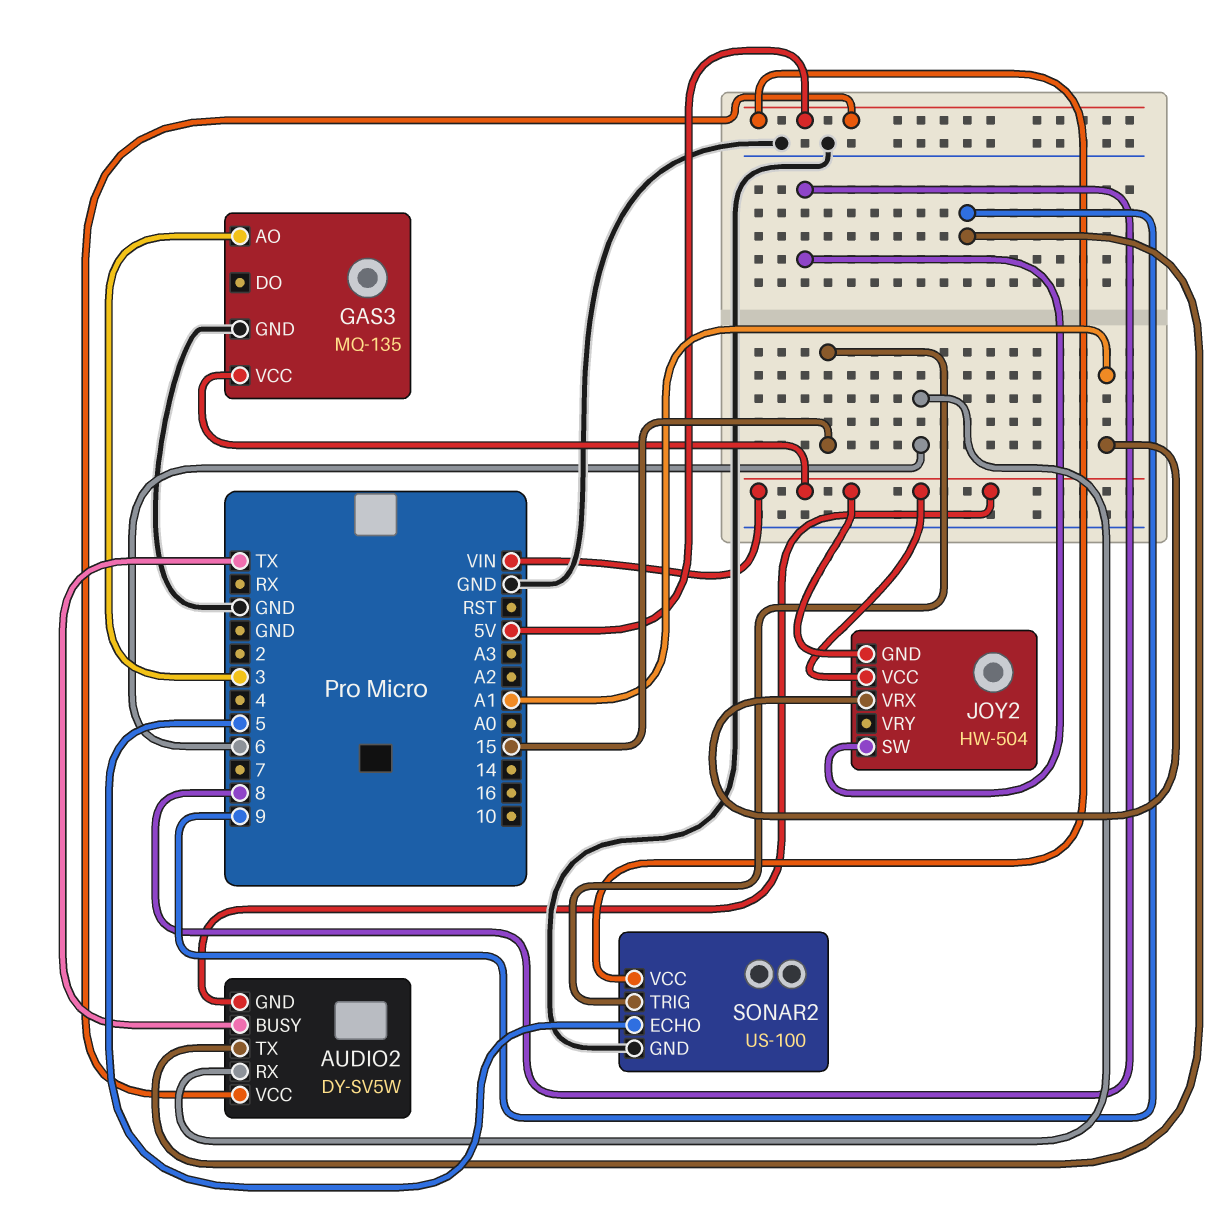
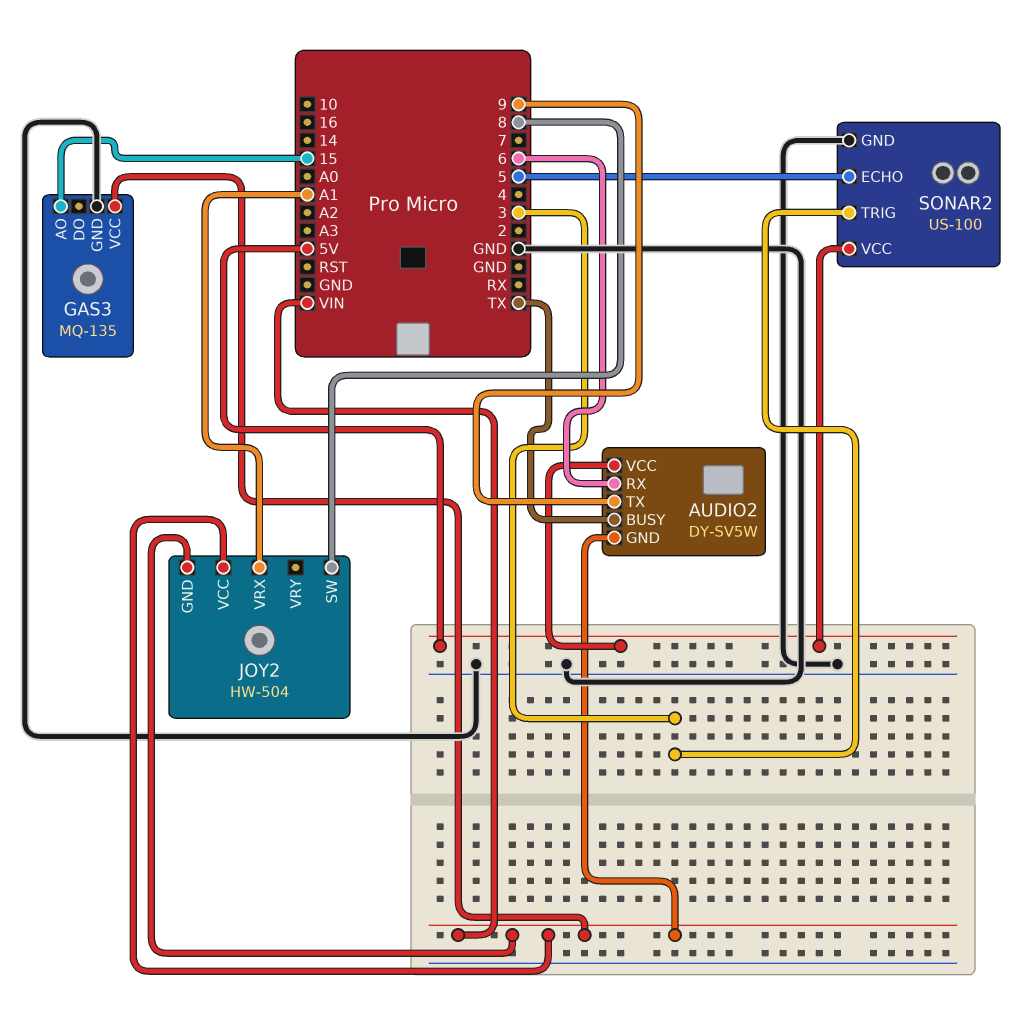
GAS3 pin AO: 3 -> 15
SONAR2 pin TRIG: 15 -> 3

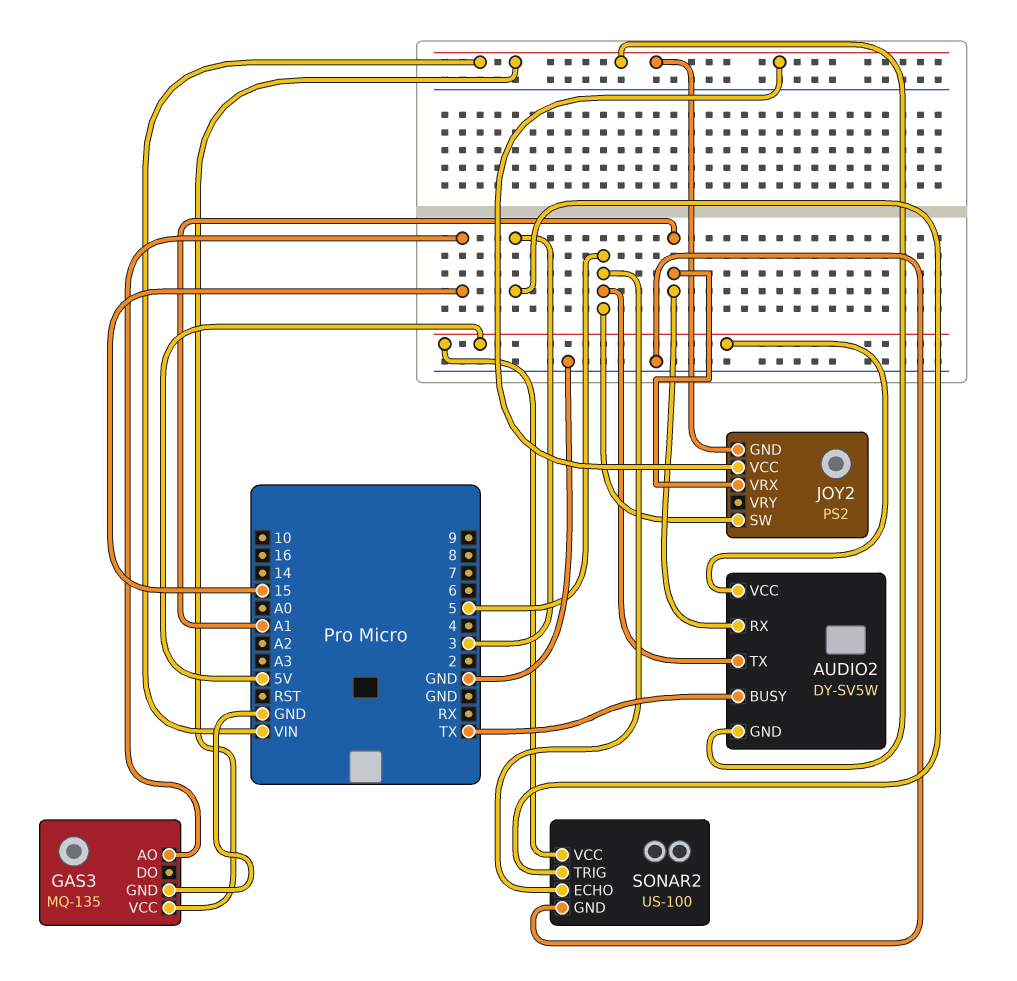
AUDIO2 pin RX: 6 -> A1
AUDIO2 pin TX: 9 -> 5
JOY2: HW-504 -> PS2
JOY2 pin SW: 8 -> 5

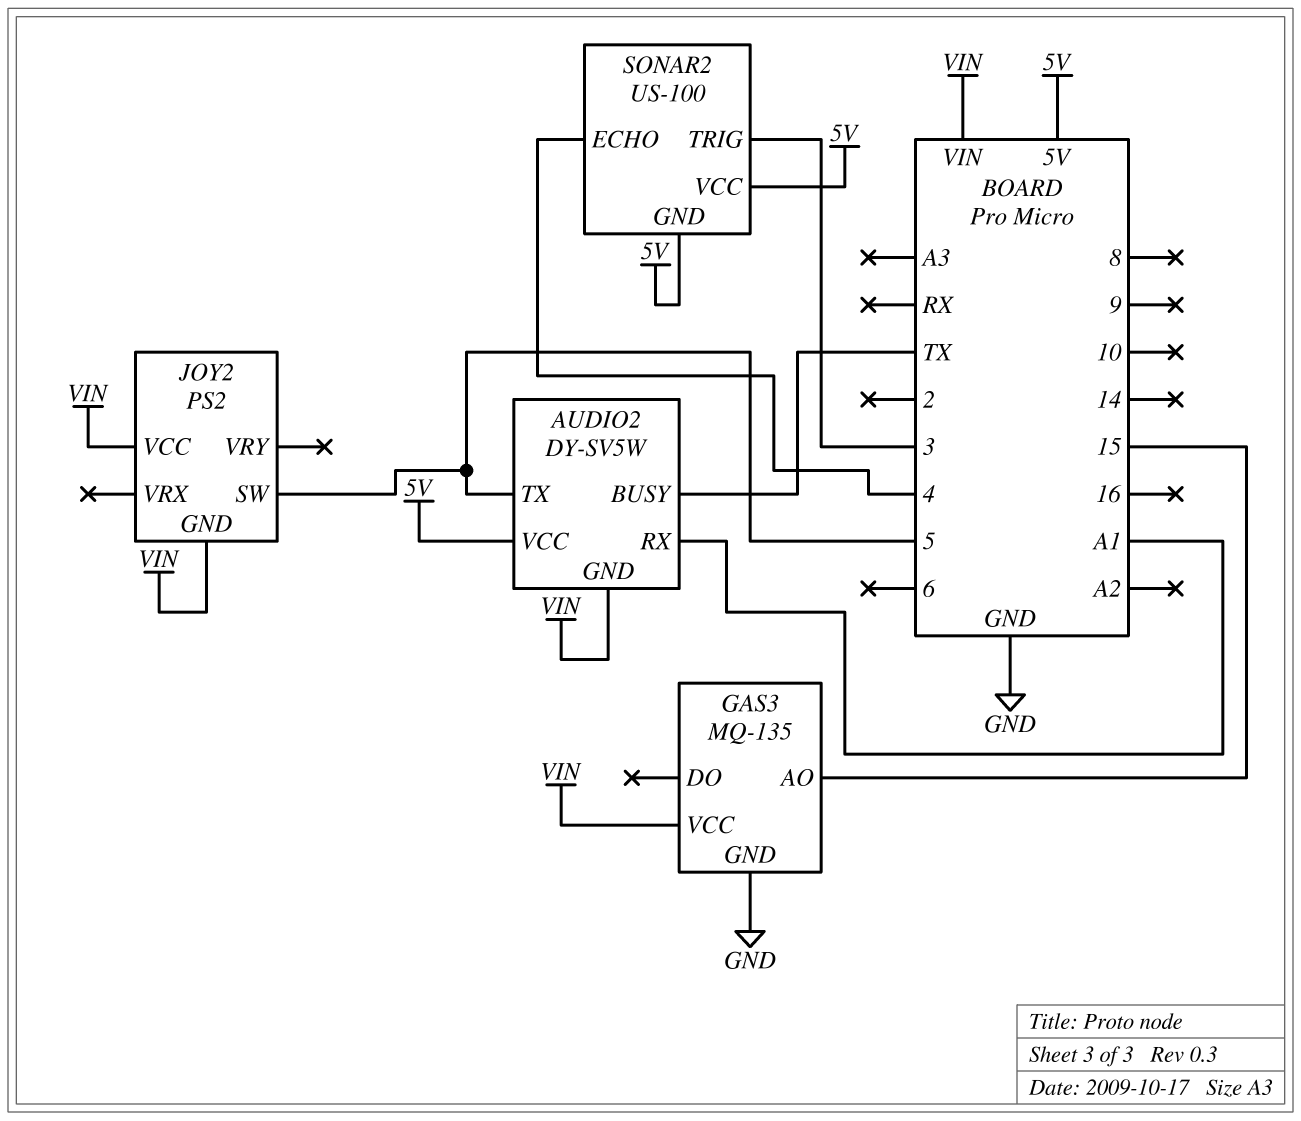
JOY2 pin VRX: A1 -> none
SONAR2 pin ECHO: 5 -> 4
SONAR2 pin GND: GND -> 5V

